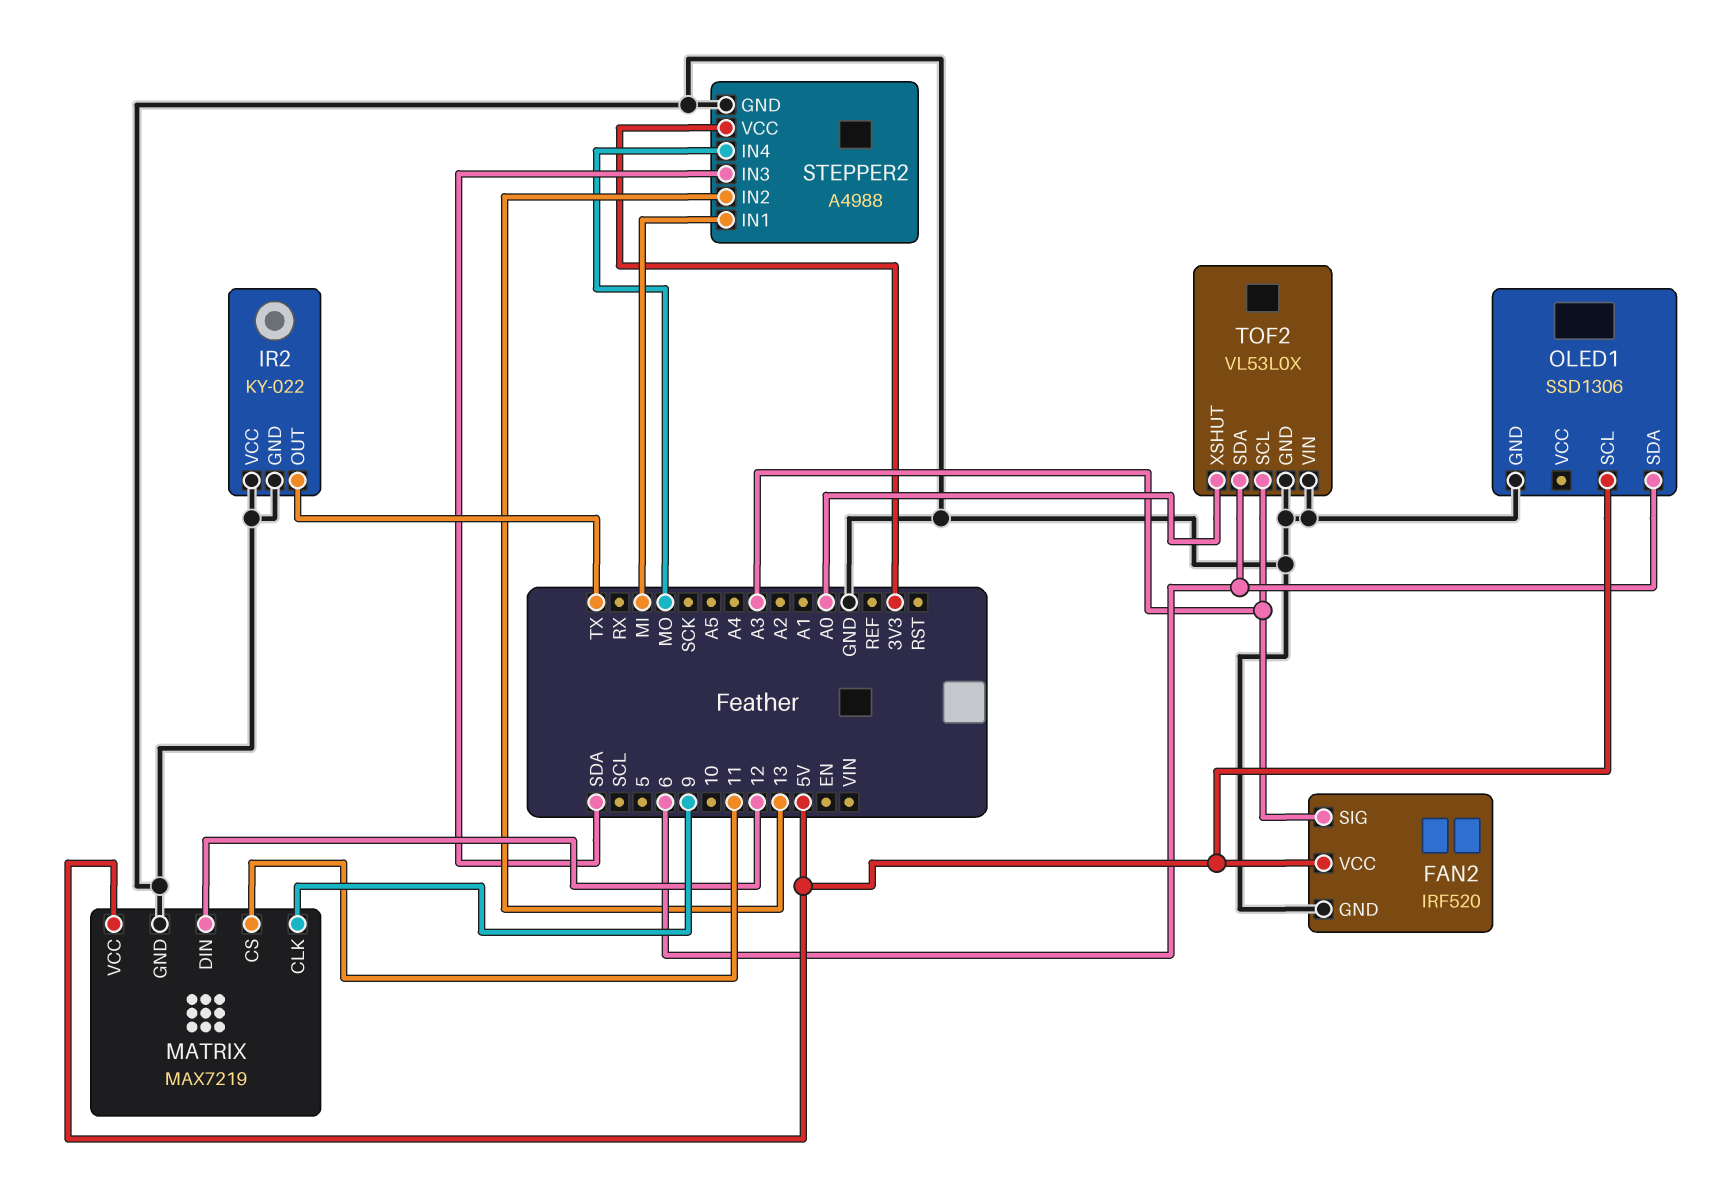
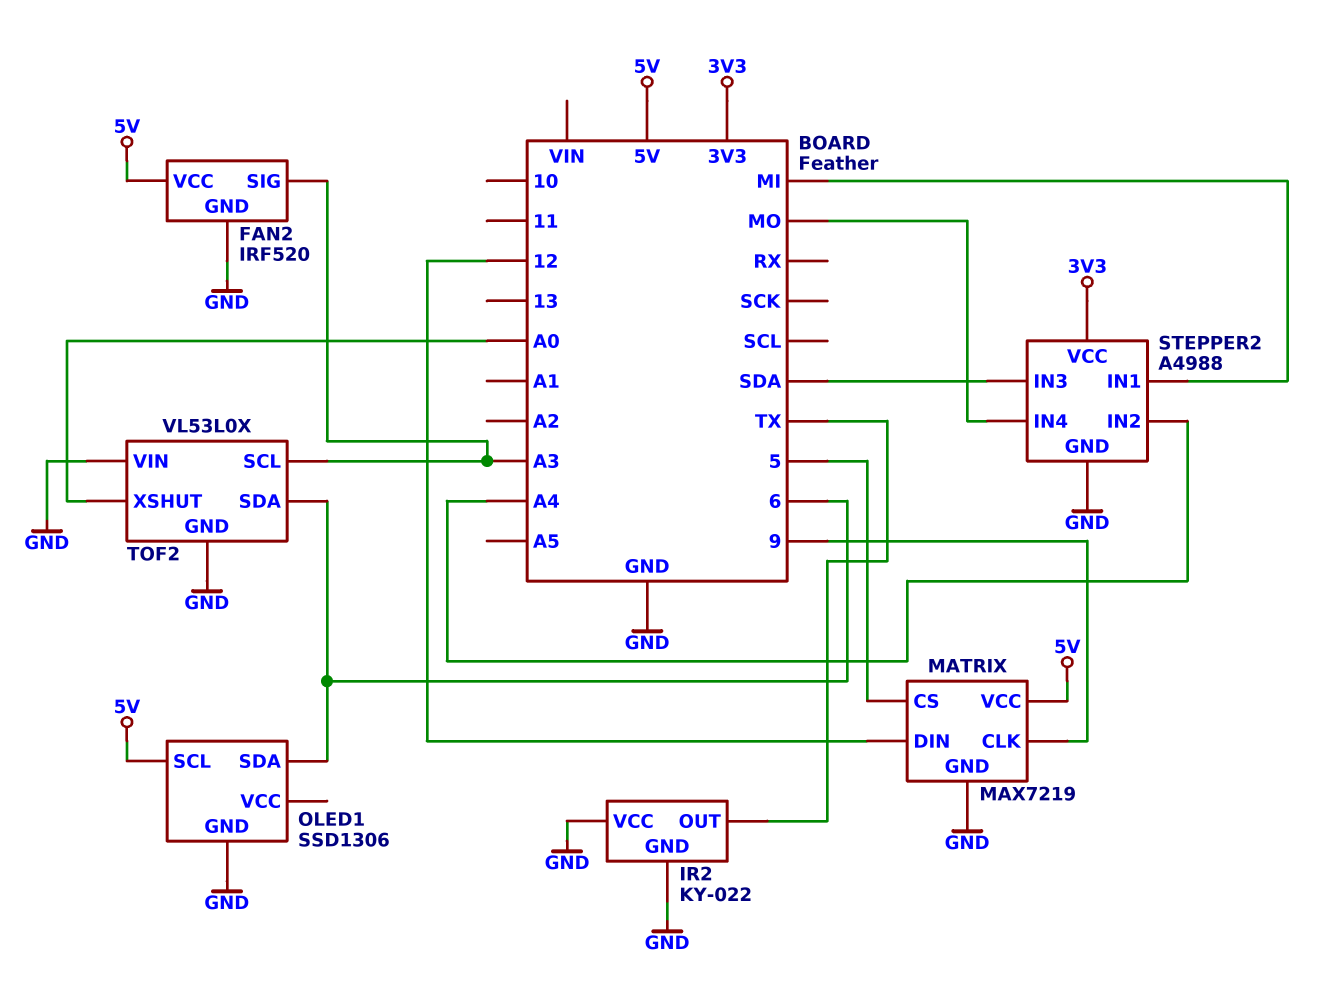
MATRIX pin CS: 11 -> 5
STEPPER2 pin IN2: 13 -> A4

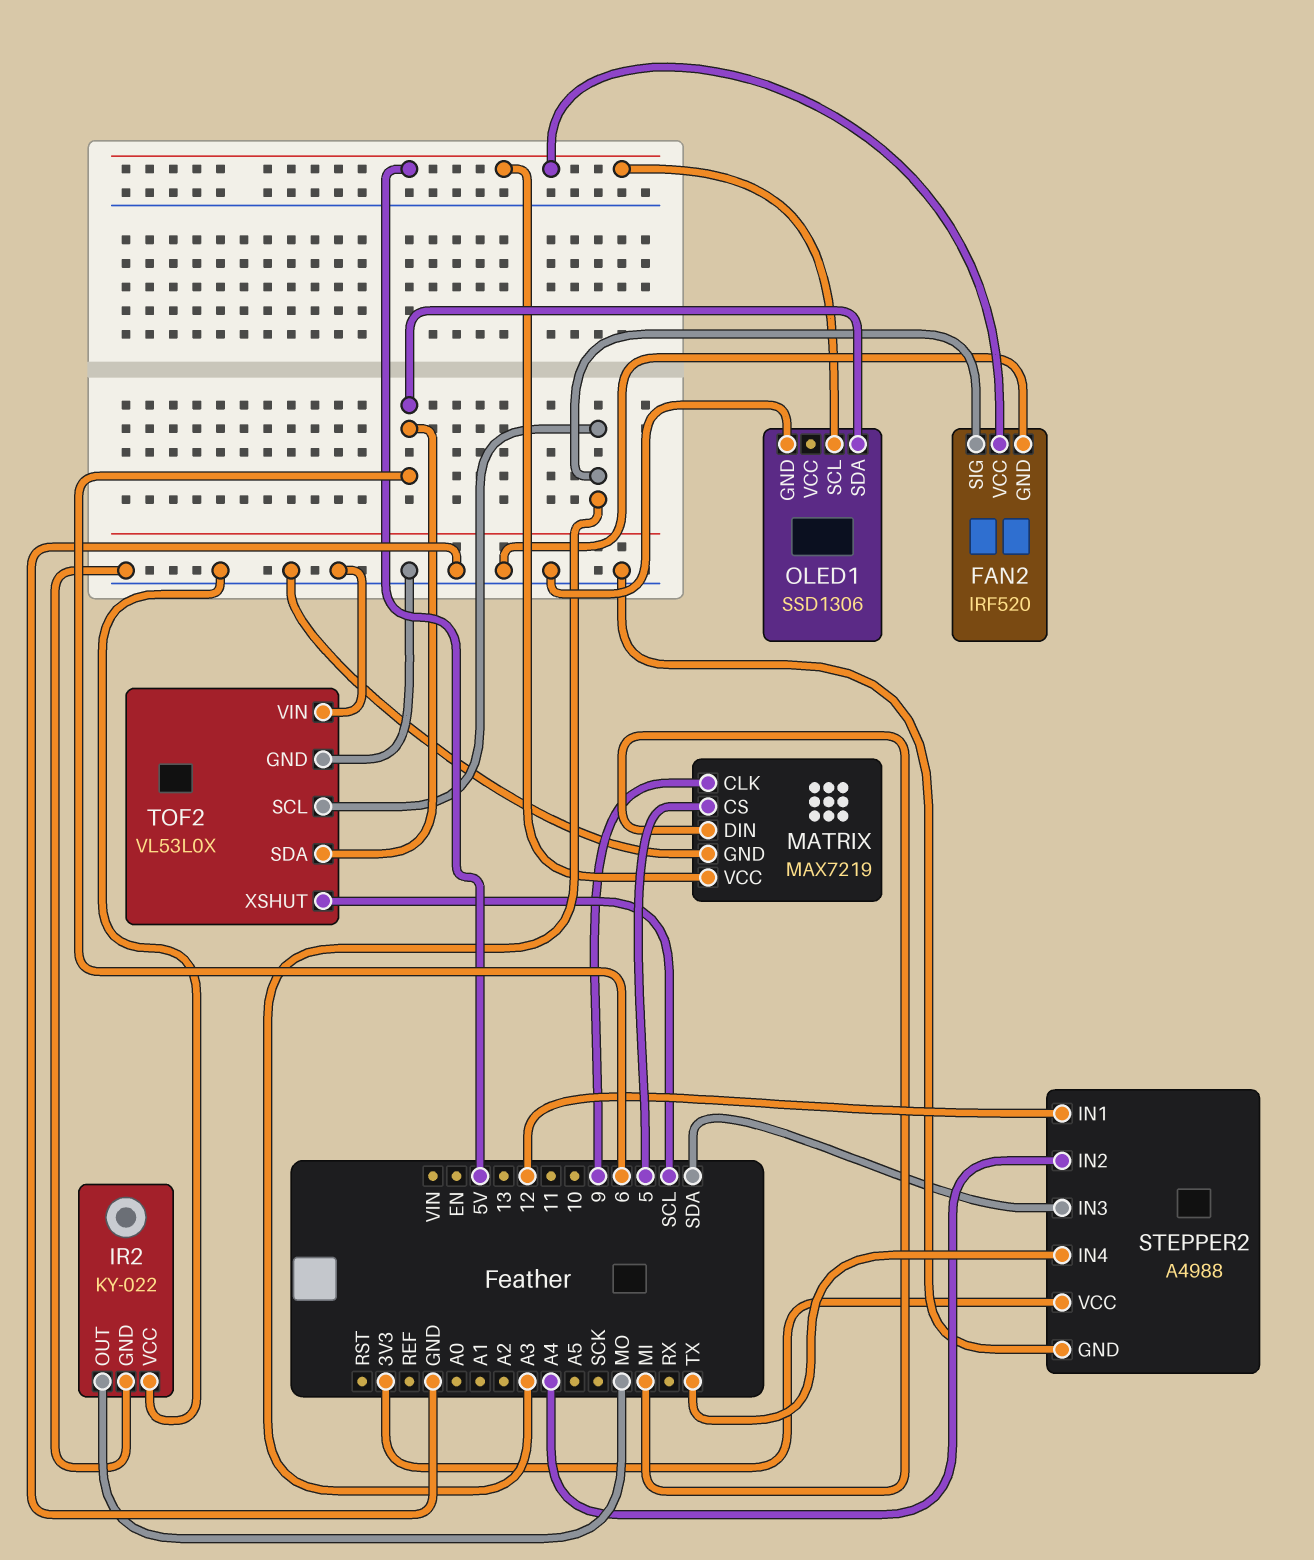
IR2 pin OUT: TX -> MO
MATRIX pin DIN: 12 -> MI
STEPPER2 pin IN1: MI -> 12
STEPPER2 pin IN4: MO -> TX
TOF2 pin XSHUT: A0 -> SCL

